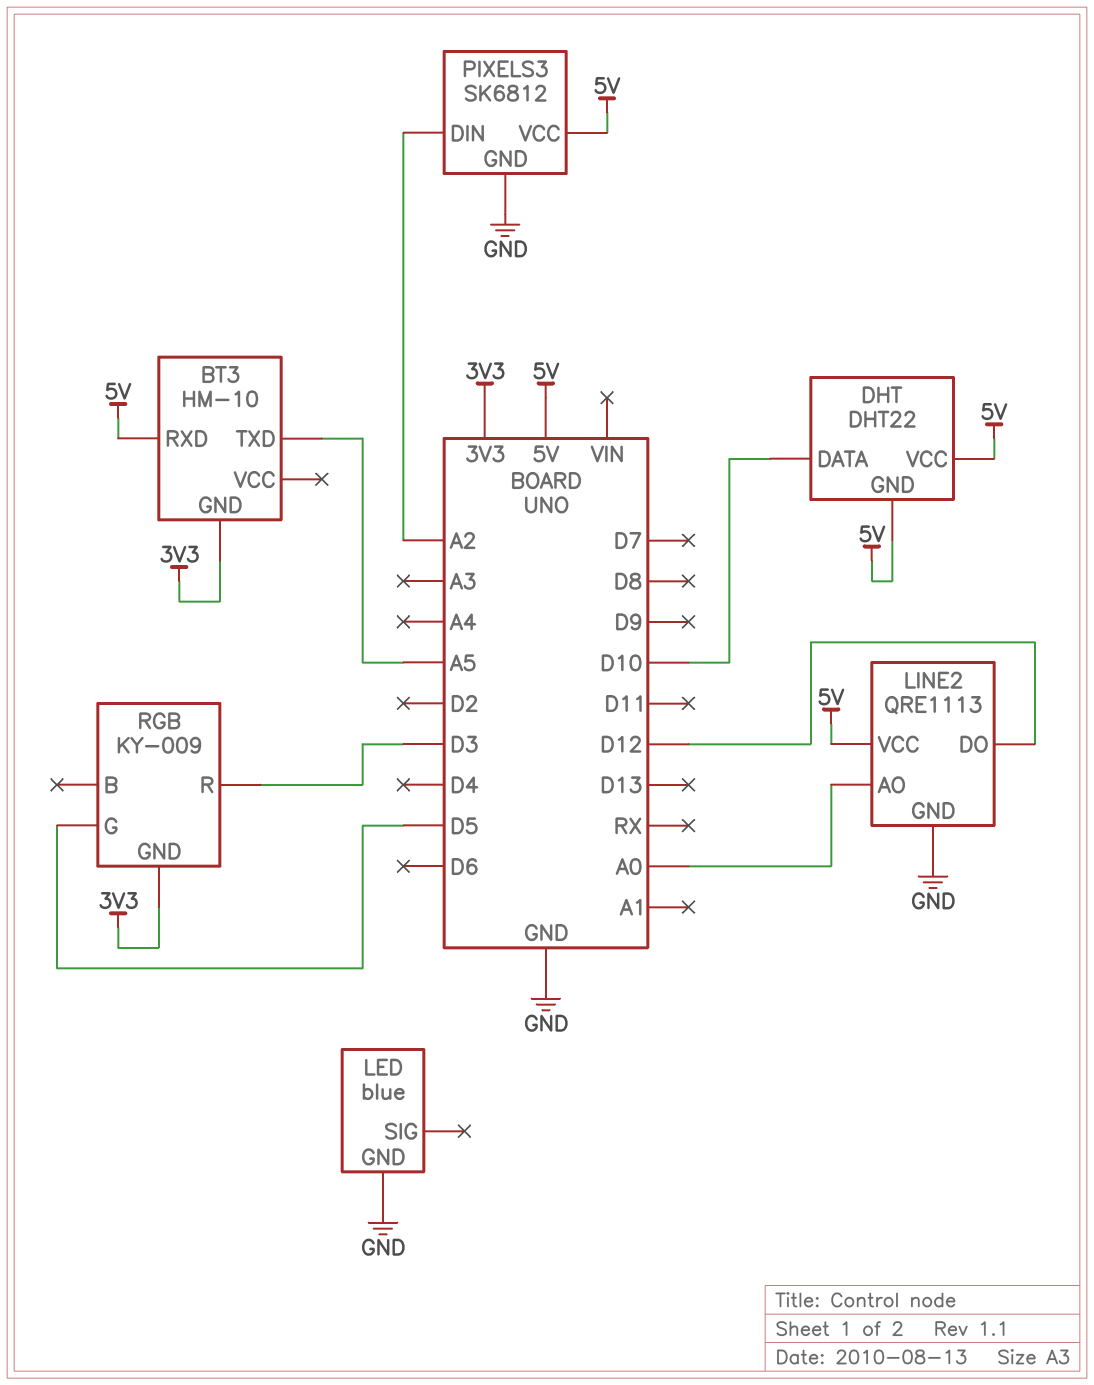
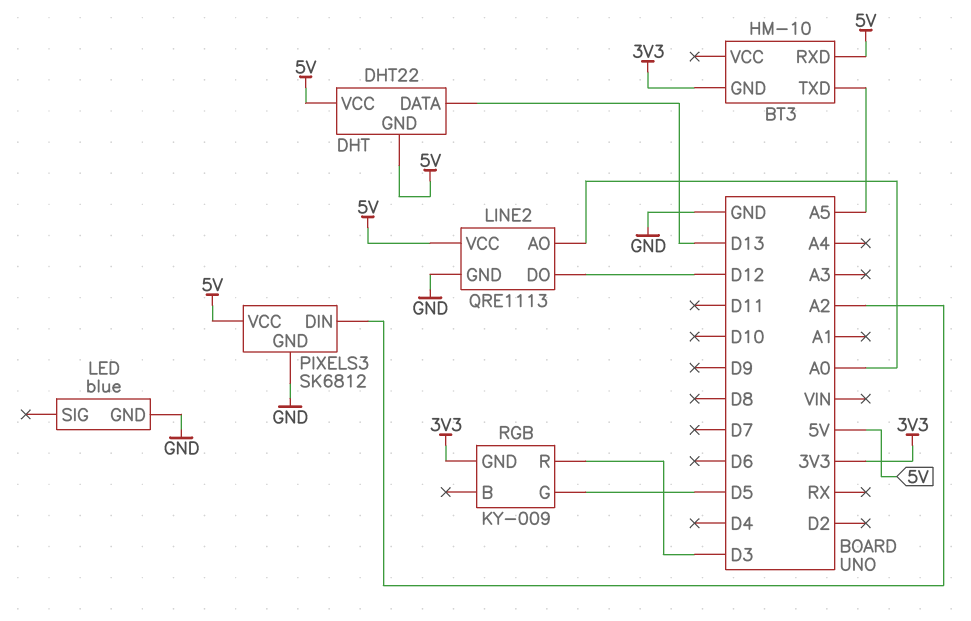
DHT pin DATA: D10 -> D13

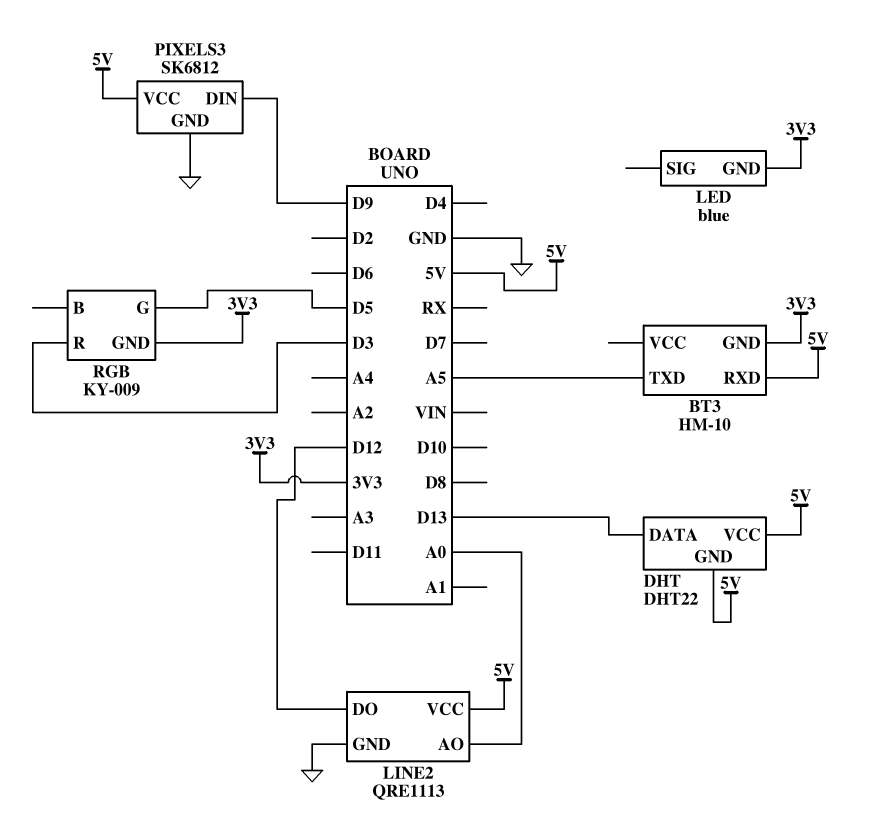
LED pin GND: GND -> 3V3
PIXELS3 pin DIN: A2 -> D9

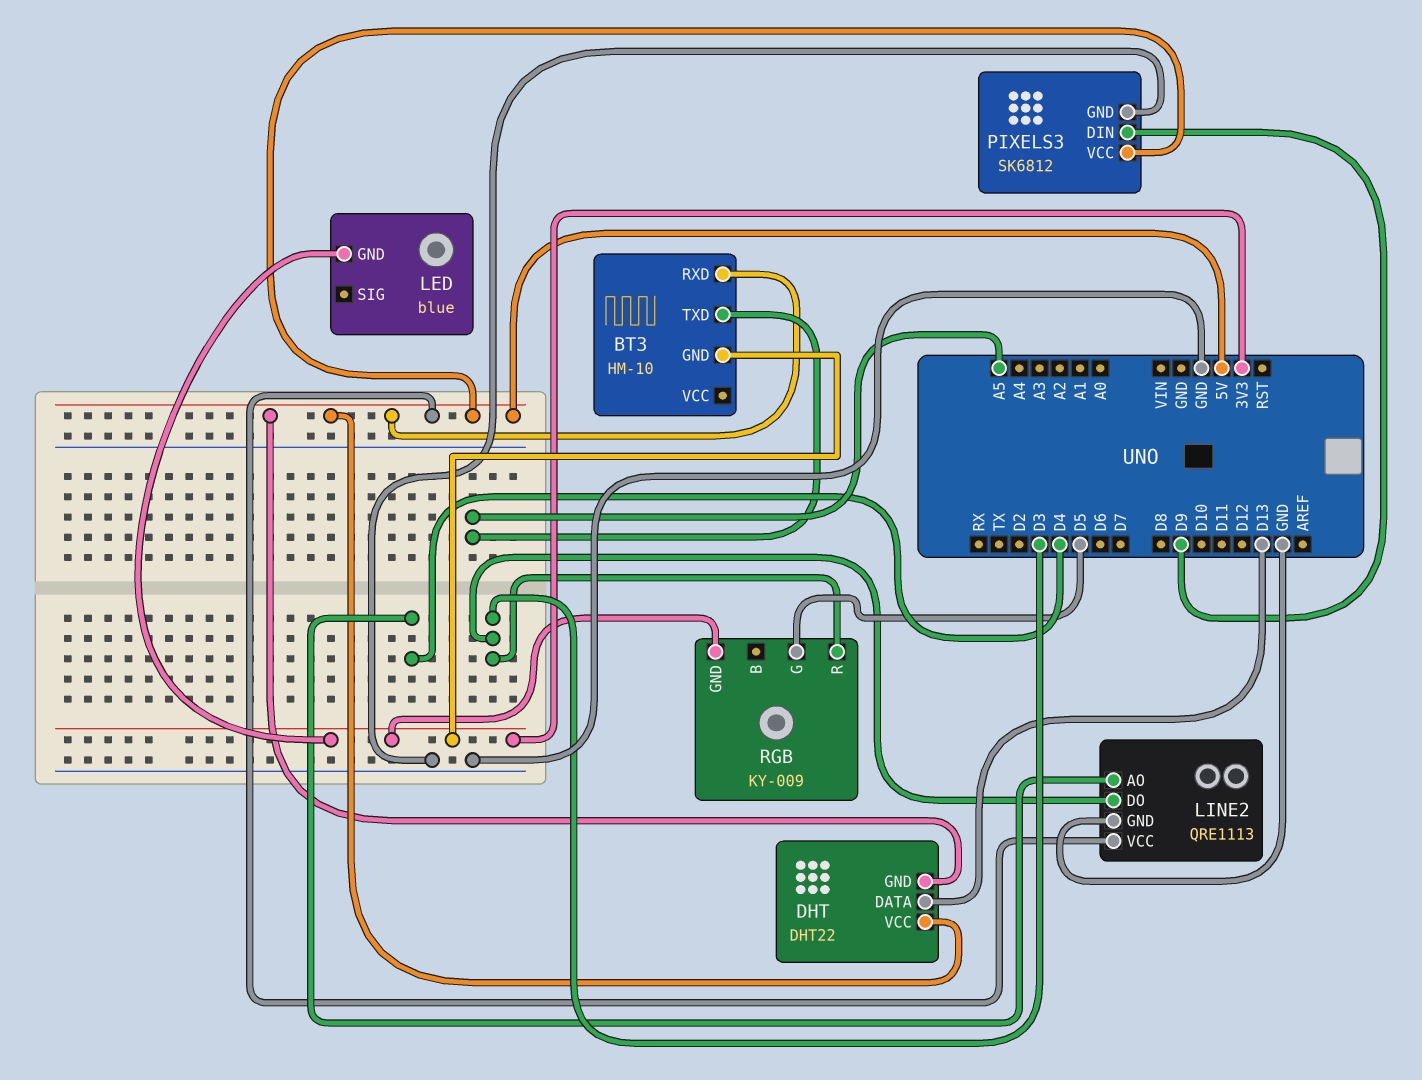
LINE2 pin AO: A0 -> D4
LINE2 pin DO: D12 -> D3

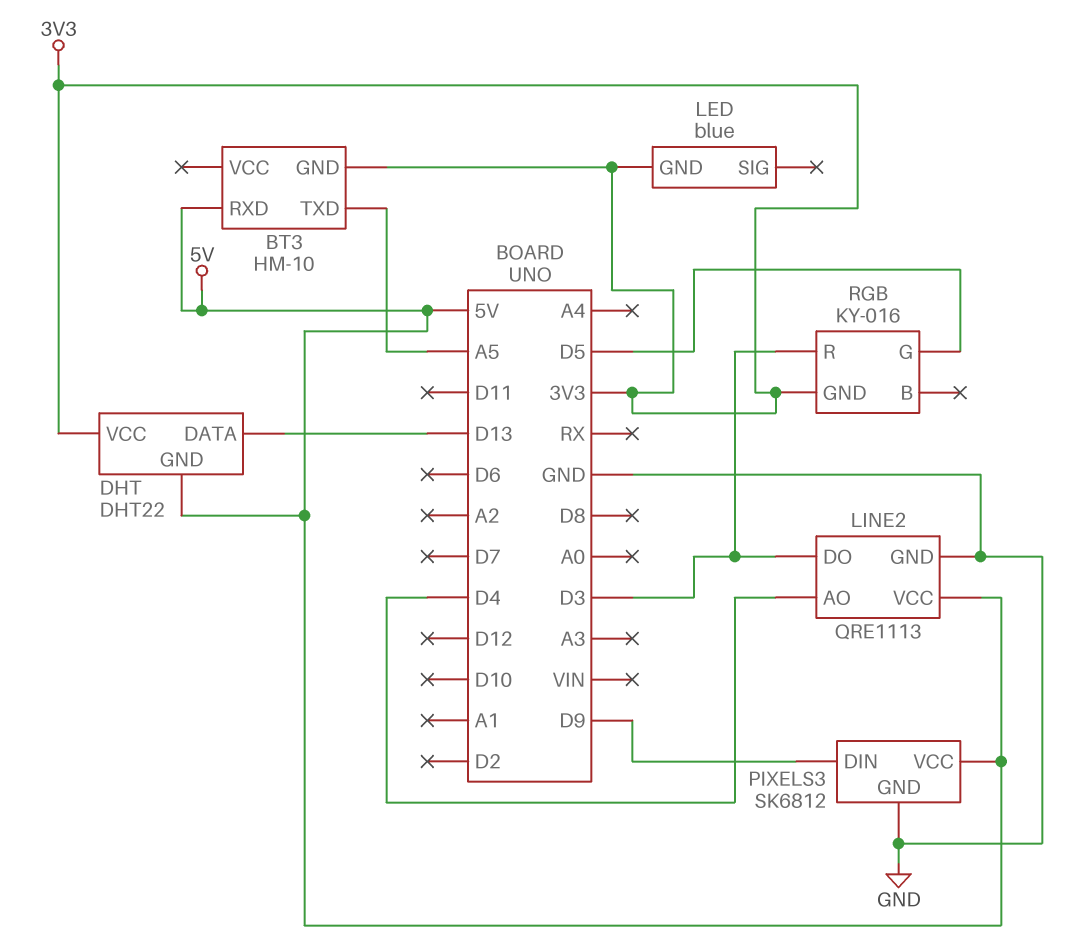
DHT pin VCC: 5V -> 3V3
RGB: KY-009 -> KY-016

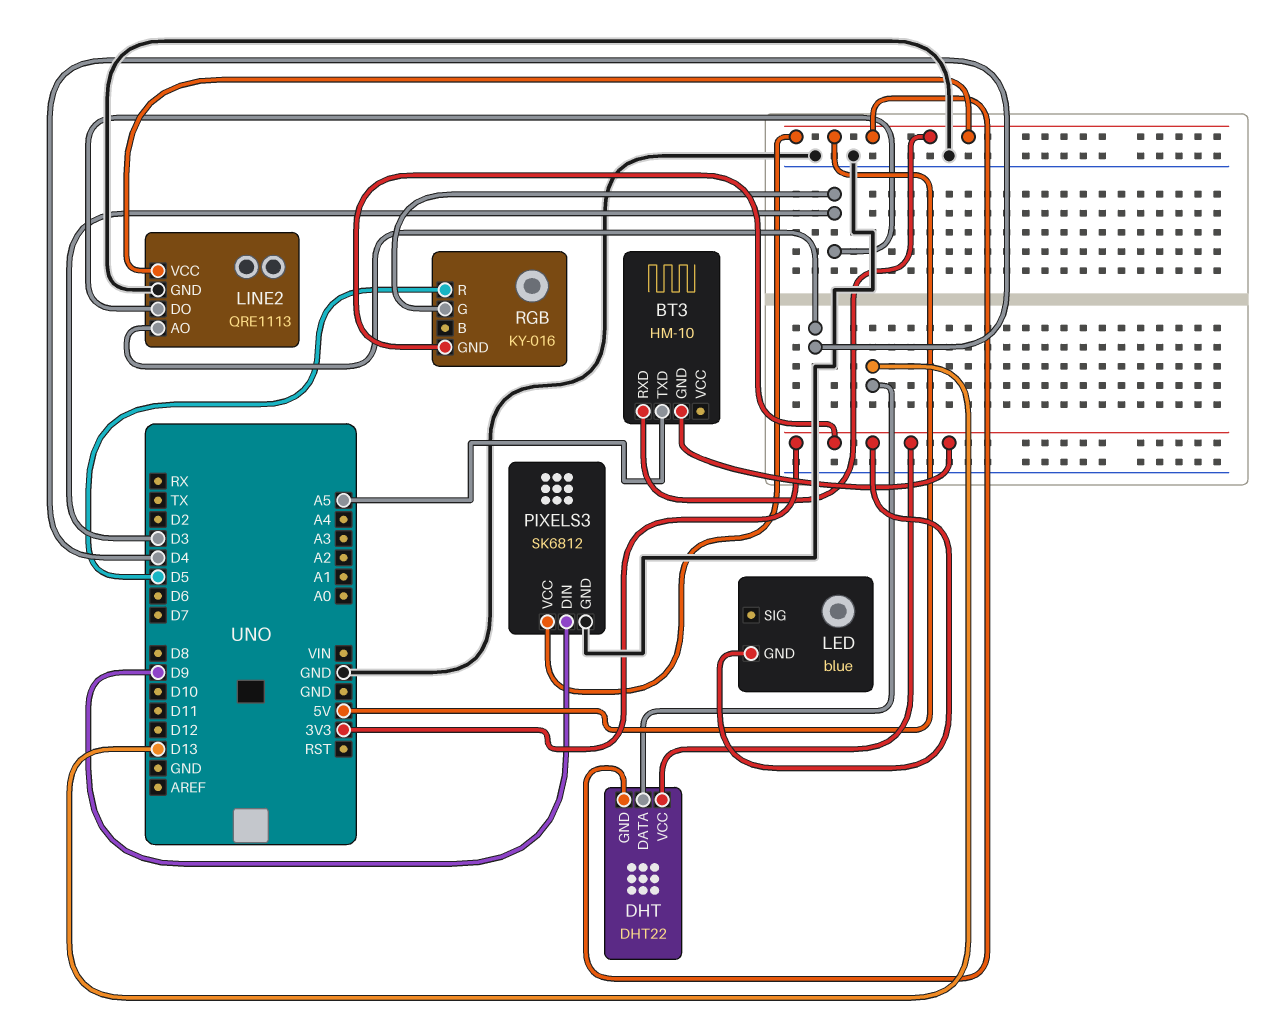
RGB pin G: D5 -> D3
RGB pin R: D3 -> D5

